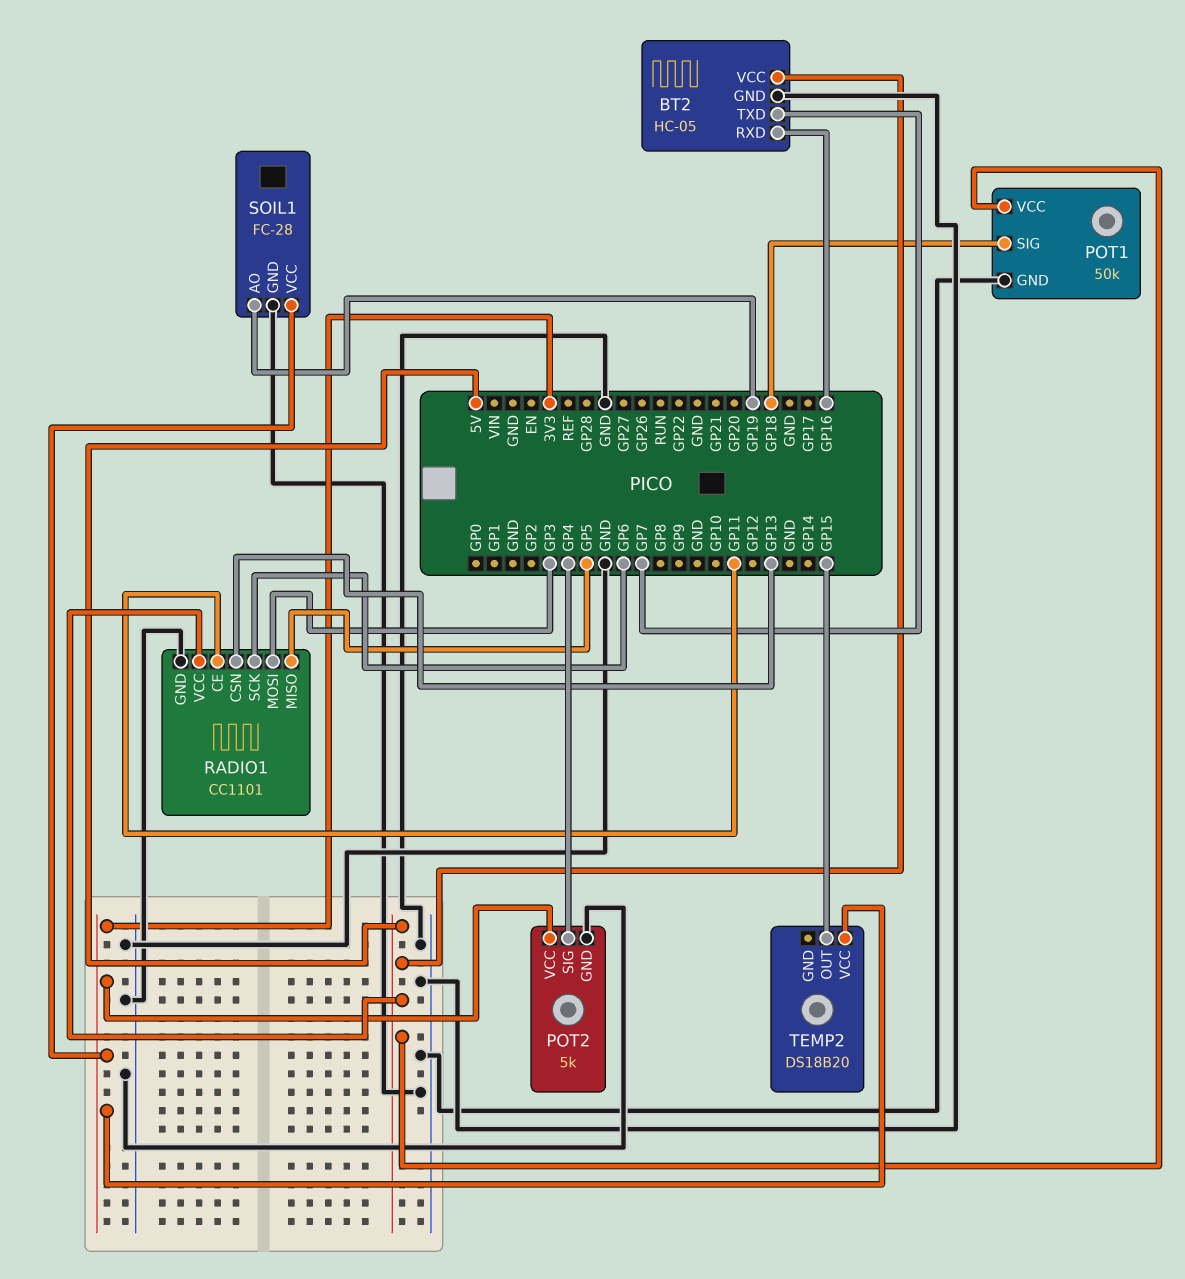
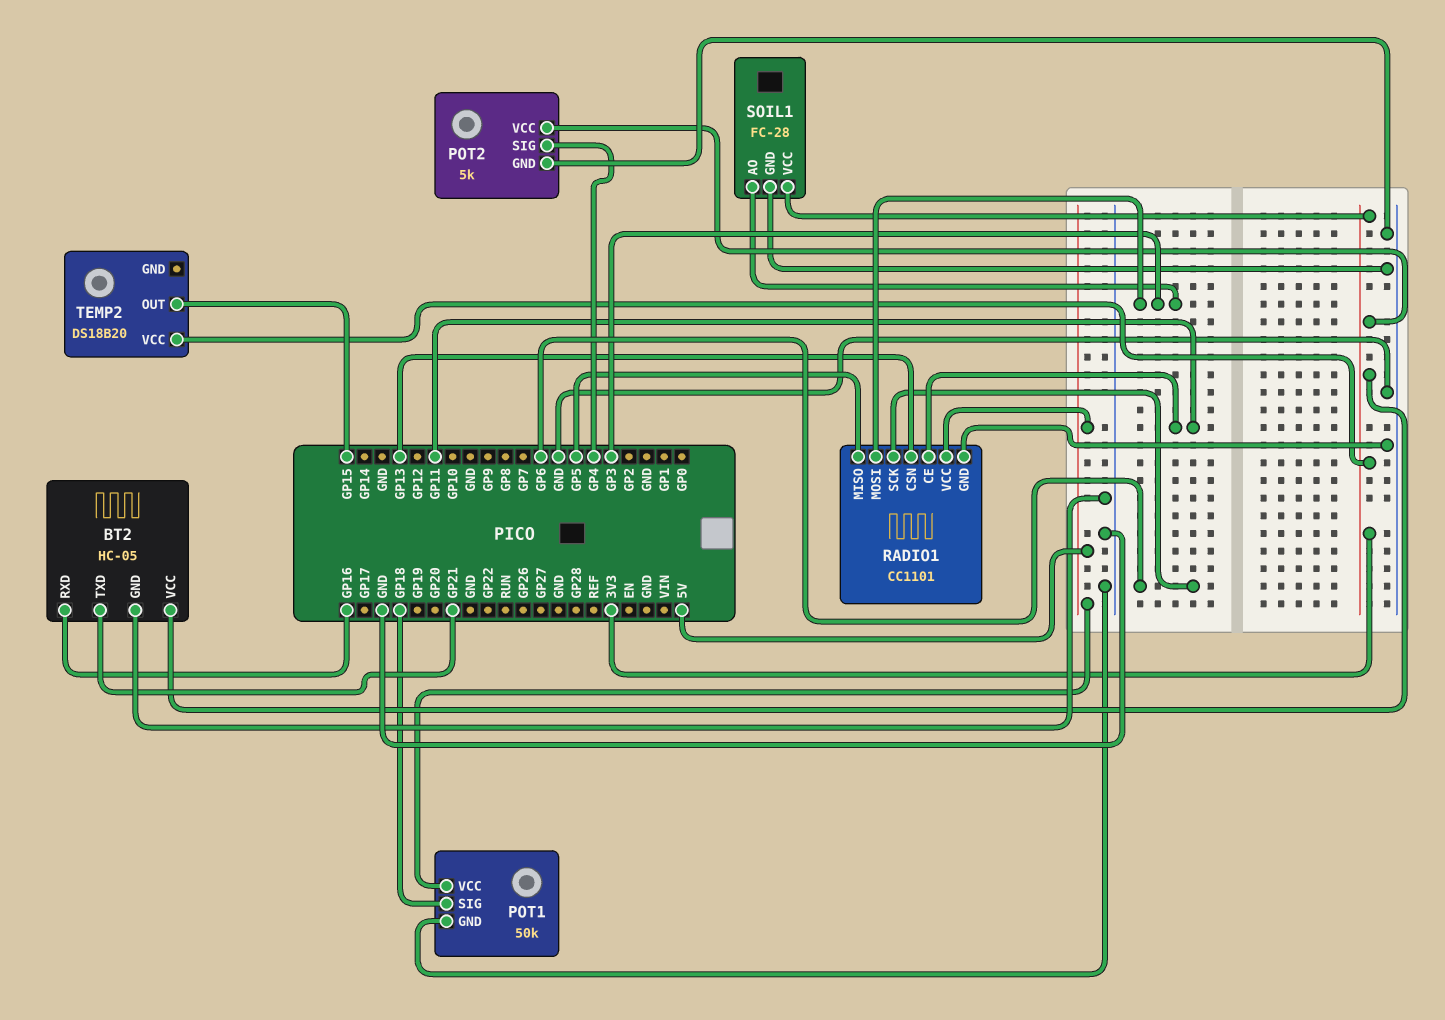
BT2 pin TXD: GP7 -> GP21
BT2 pin VCC: 5V -> 3V3
SOIL1 pin AO: GP19 -> GP3

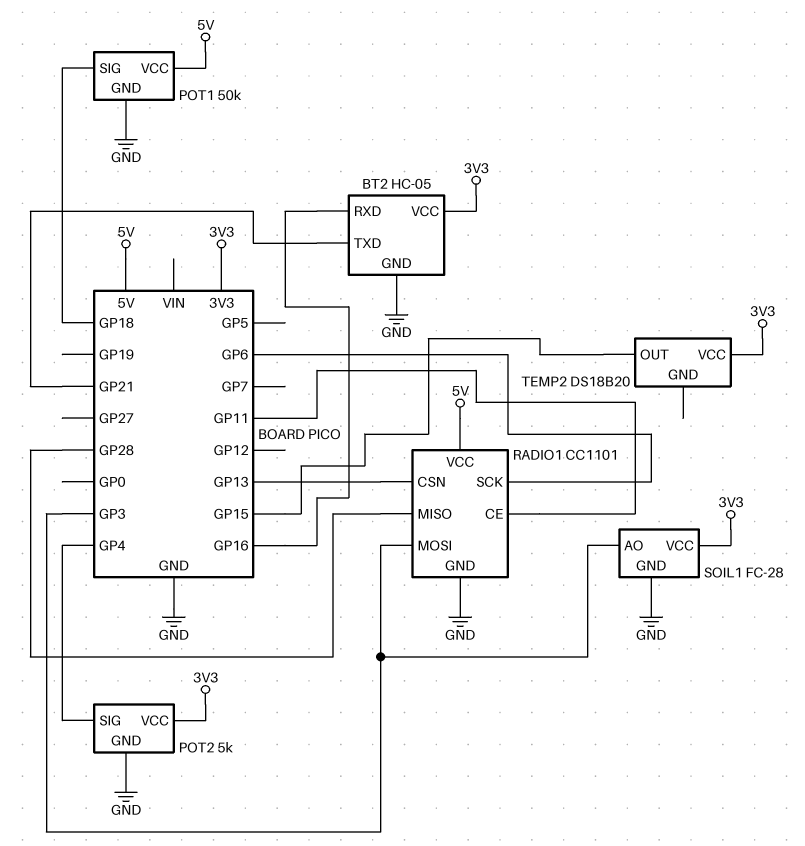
RADIO1 pin MISO: GP5 -> GP28

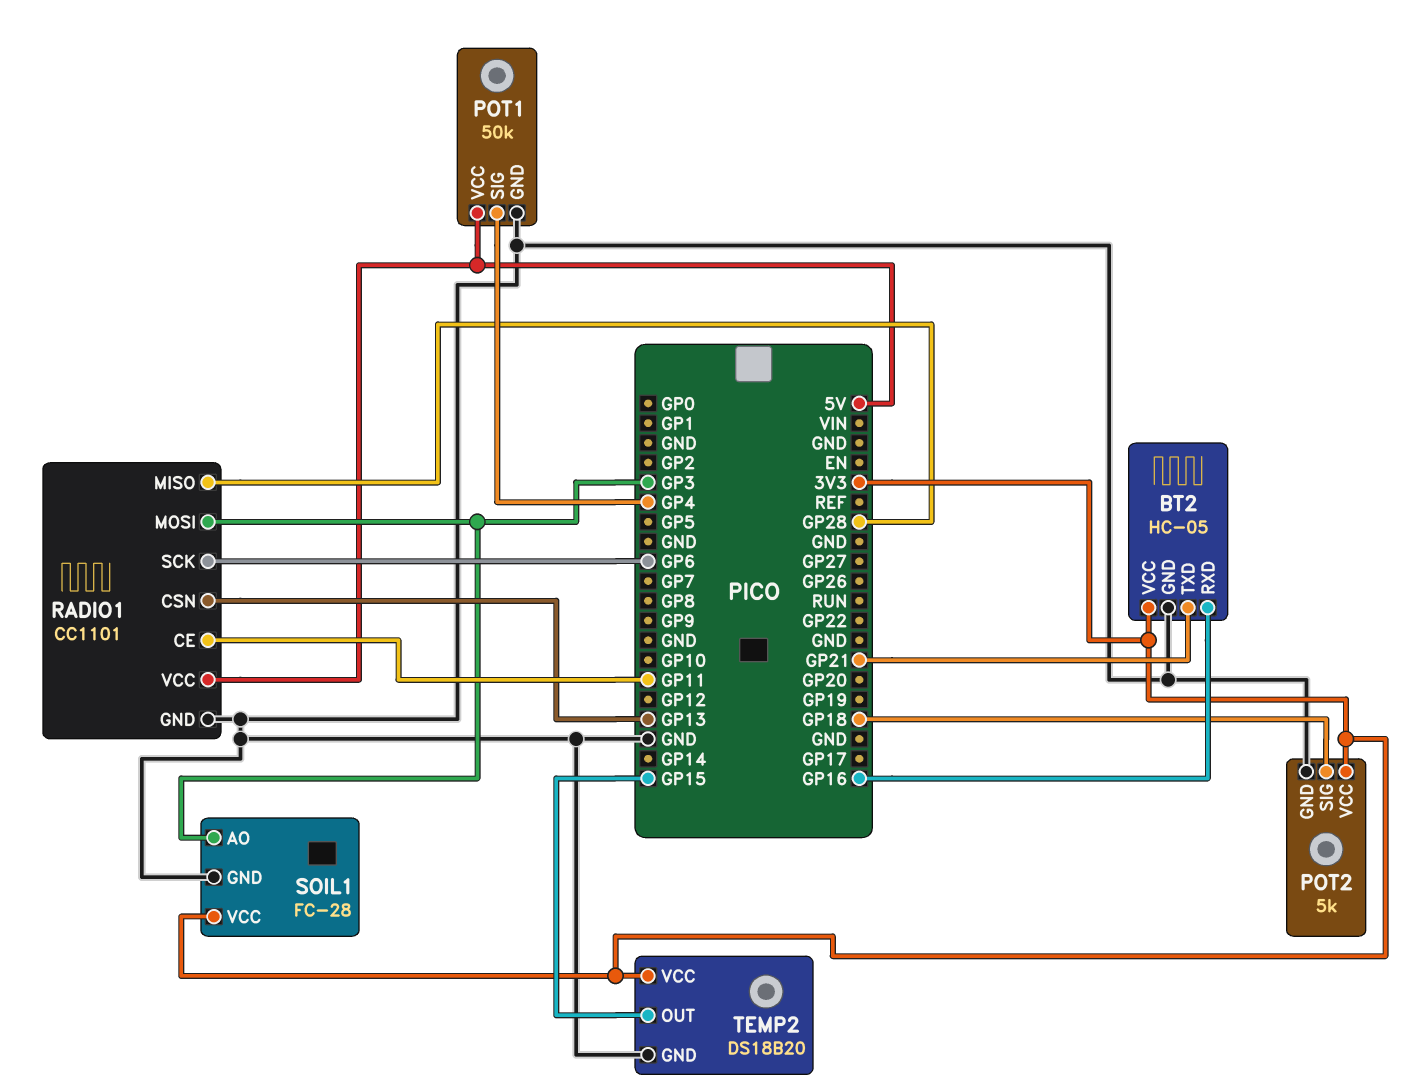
POT1 pin SIG: GP18 -> GP4
POT2 pin SIG: GP4 -> GP18
TEMP2 pin GND: none -> GND

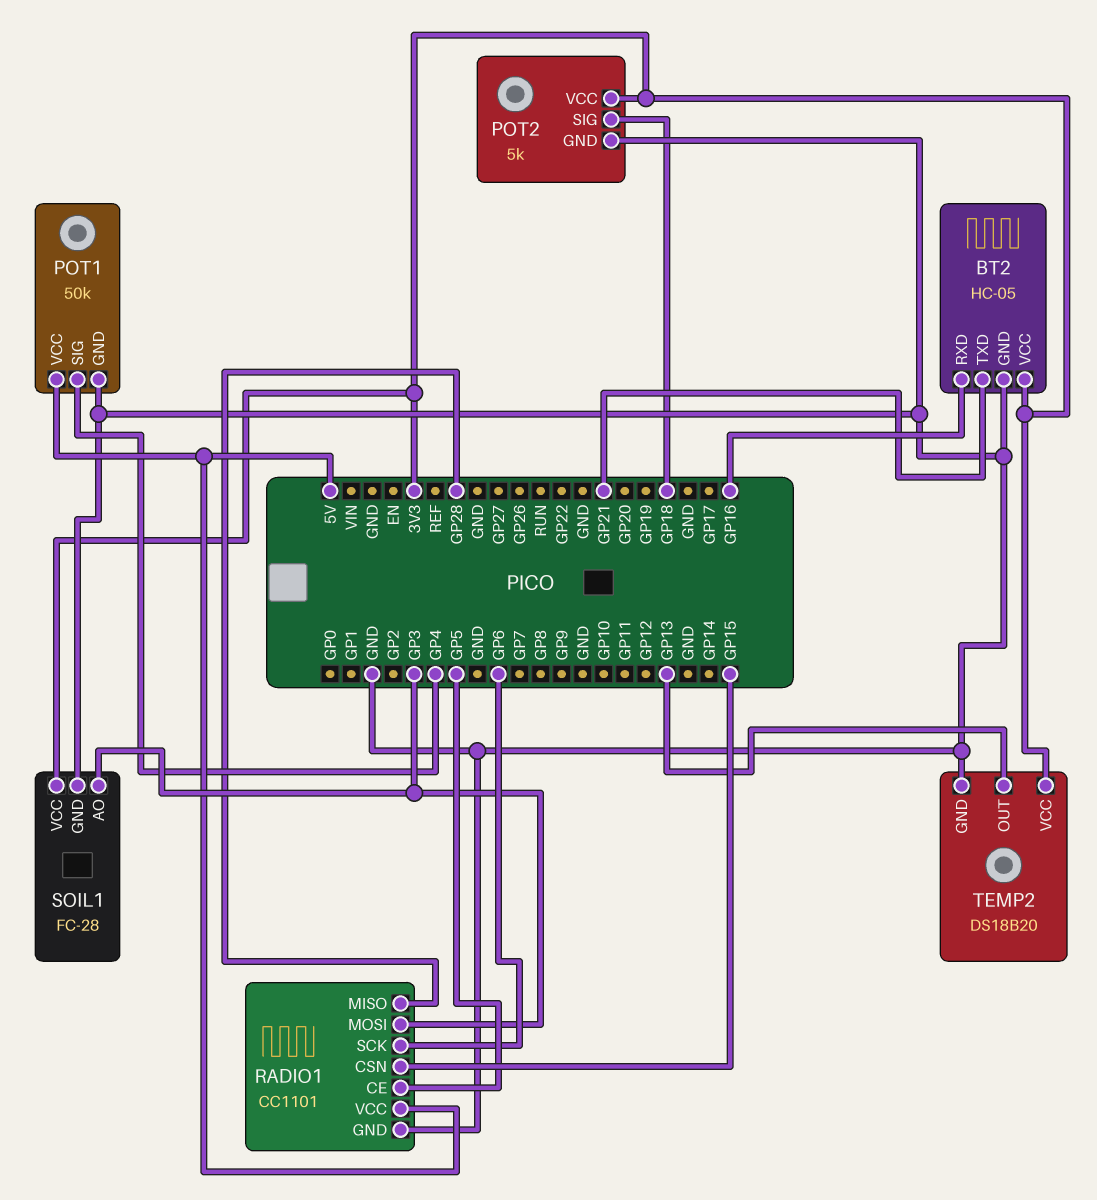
RADIO1 pin CE: GP11 -> GP5
RADIO1 pin CSN: GP13 -> GP15
TEMP2 pin OUT: GP15 -> GP13

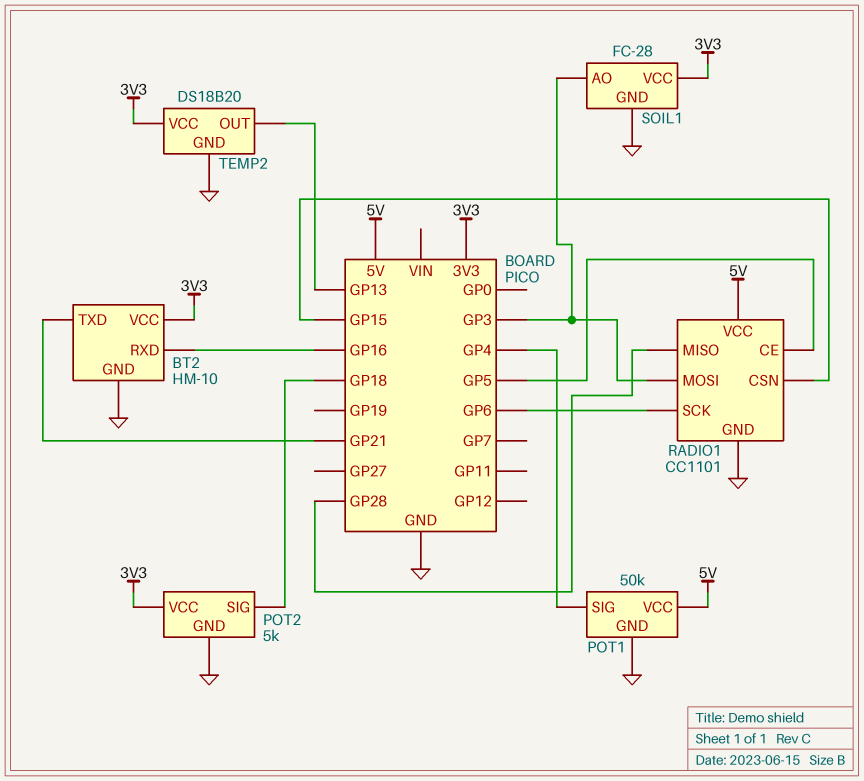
BT2: HC-05 -> HM-10

